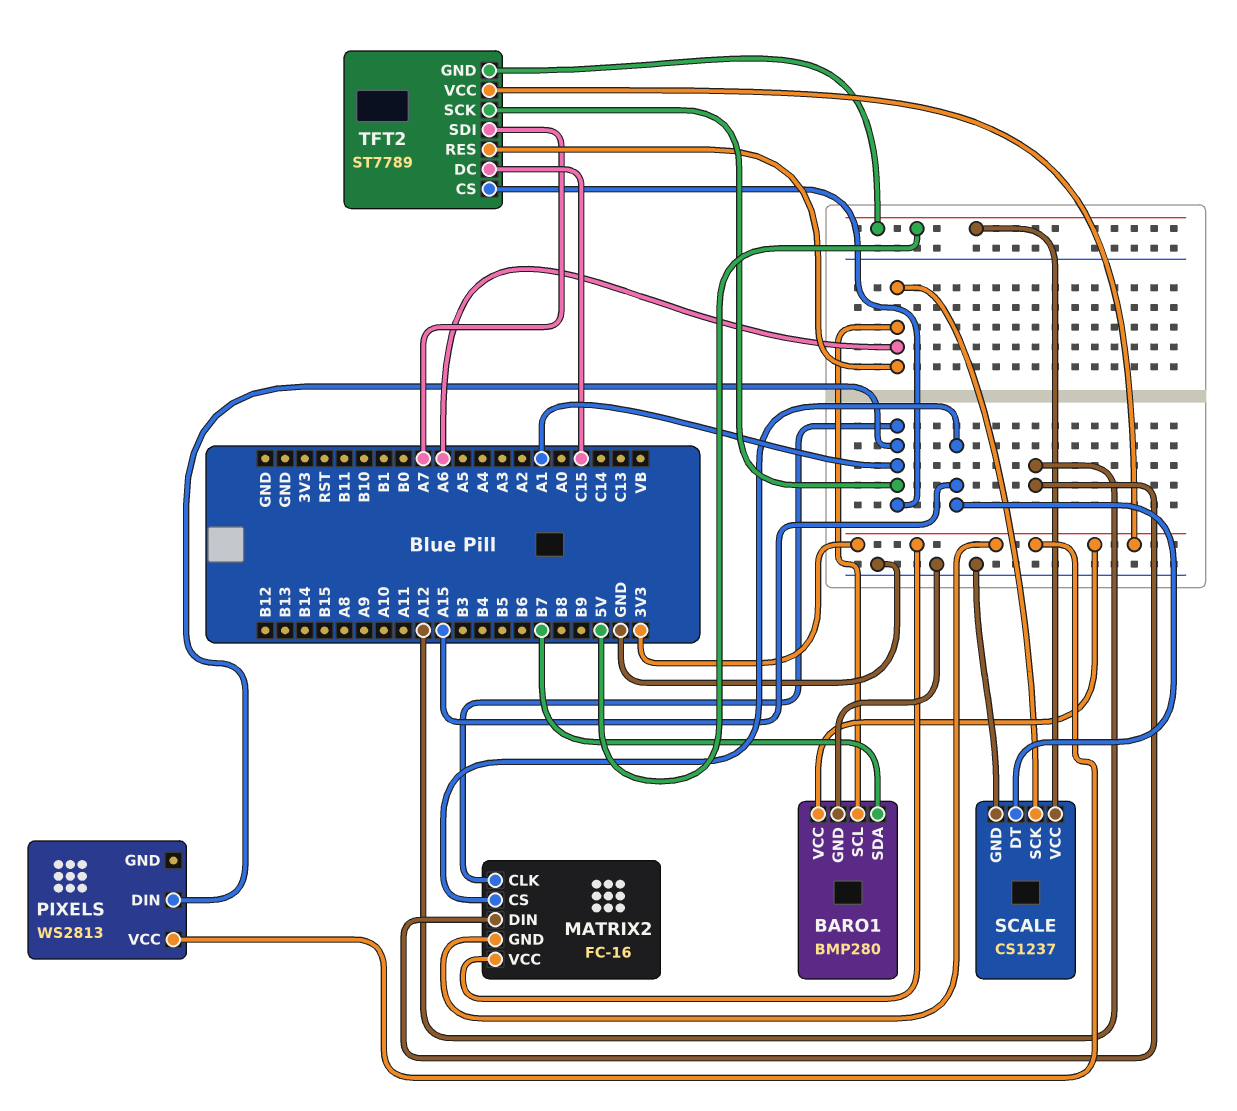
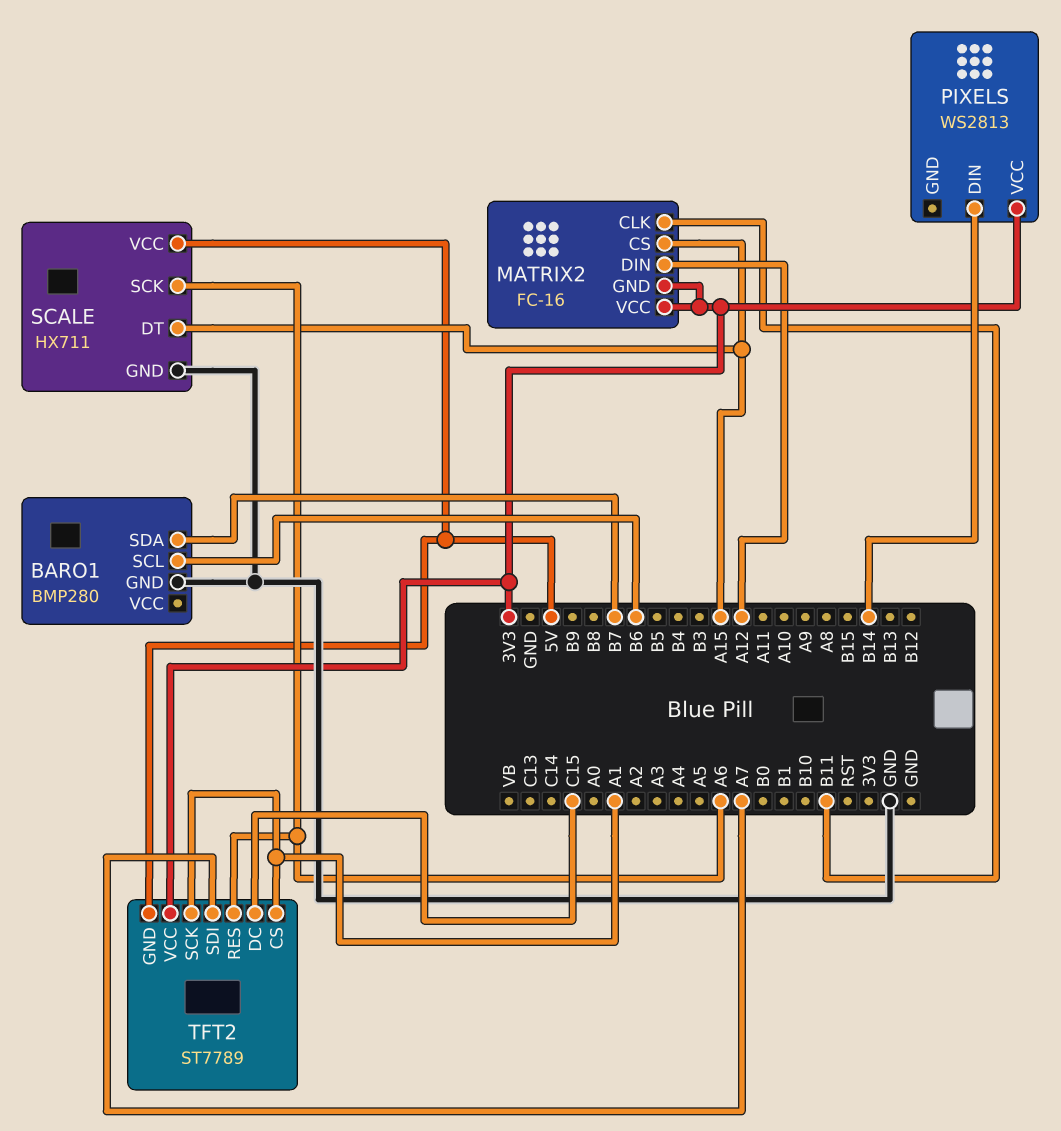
BARO1 pin SCL: A6 -> B6
BARO1 pin VCC: 3V3 -> none
MATRIX2 pin CLK: A1 -> B11
PIXELS pin DIN: A1 -> B14
SCALE: CS1237 -> HX711

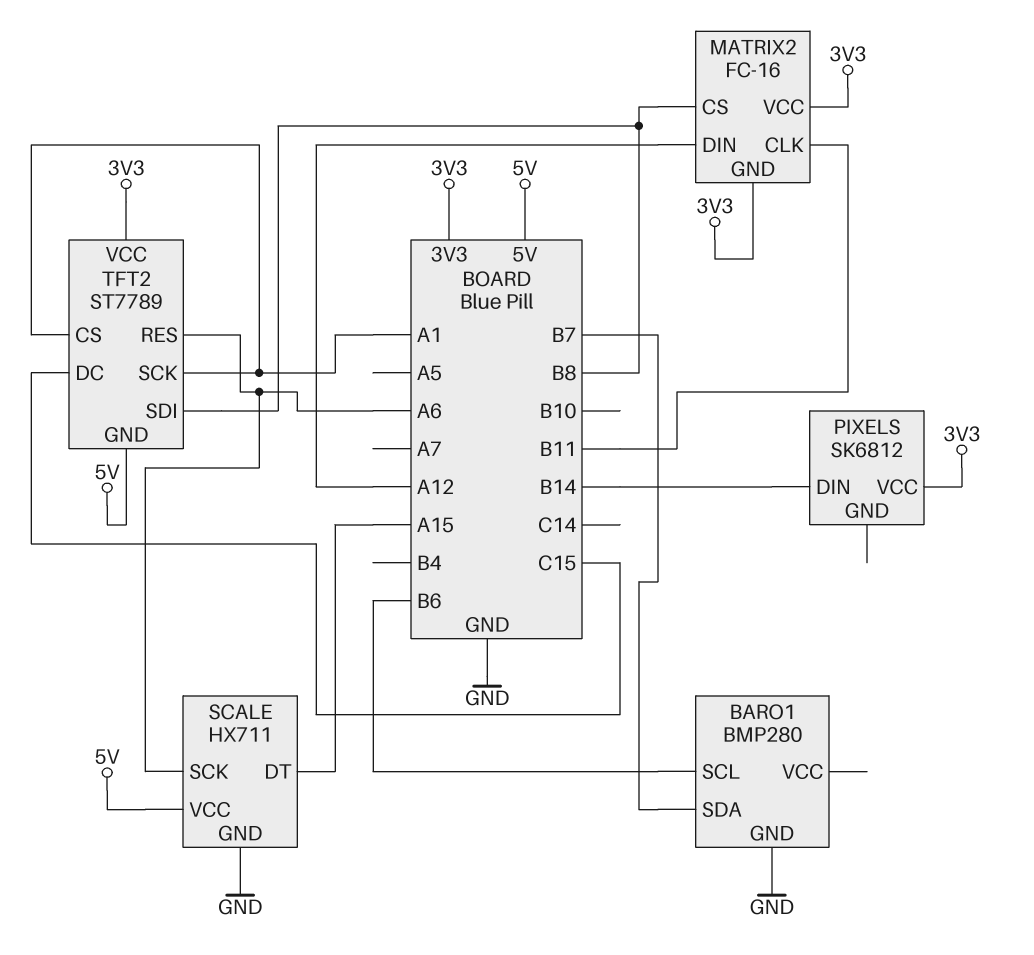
MATRIX2 pin CS: A15 -> B8
PIXELS: WS2813 -> SK6812
TFT2 pin SDI: A7 -> B8

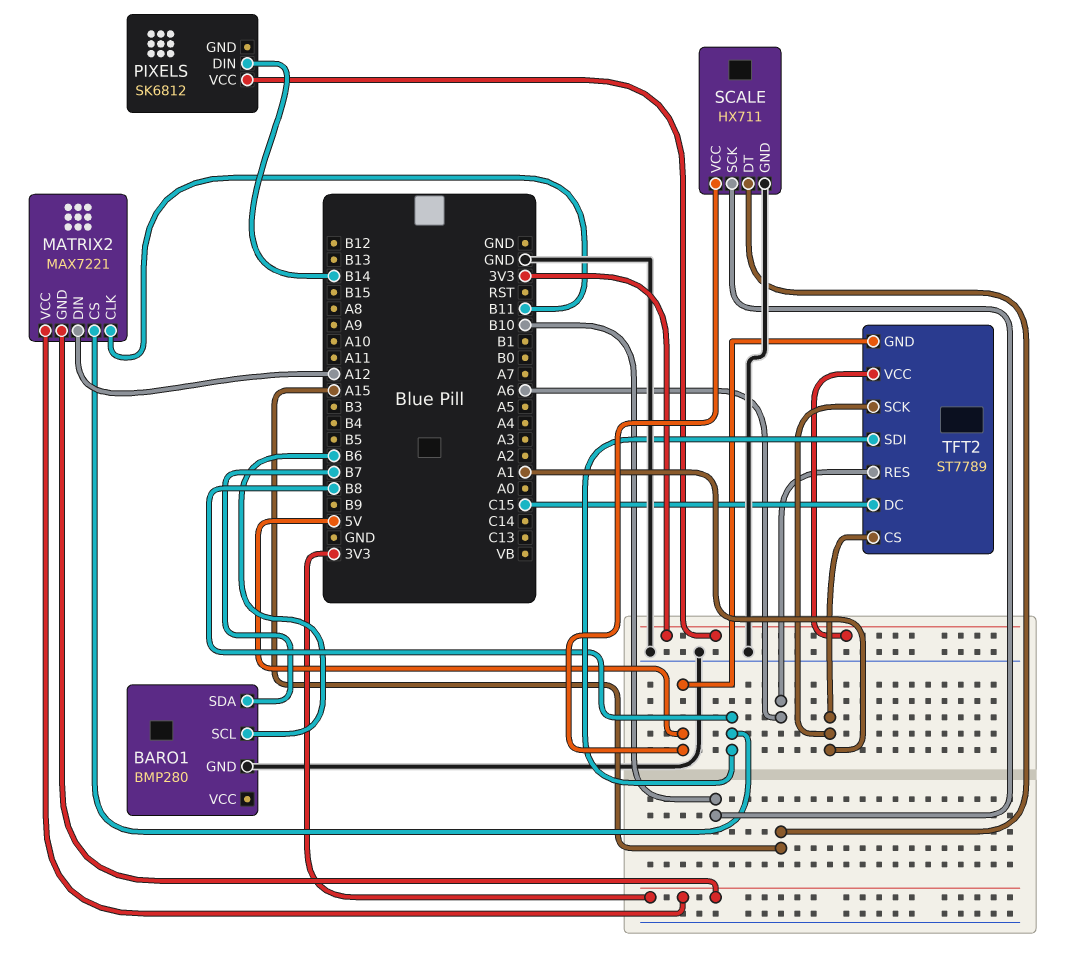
MATRIX2: FC-16 -> MAX7221
SCALE pin SCK: A6 -> B10

